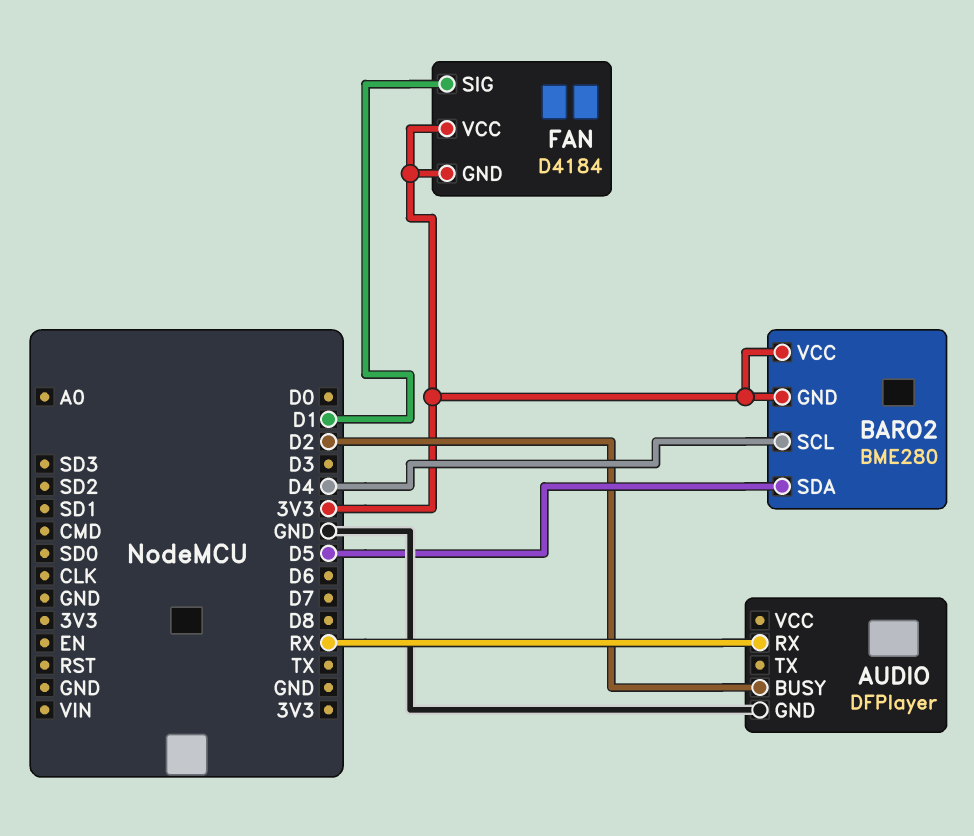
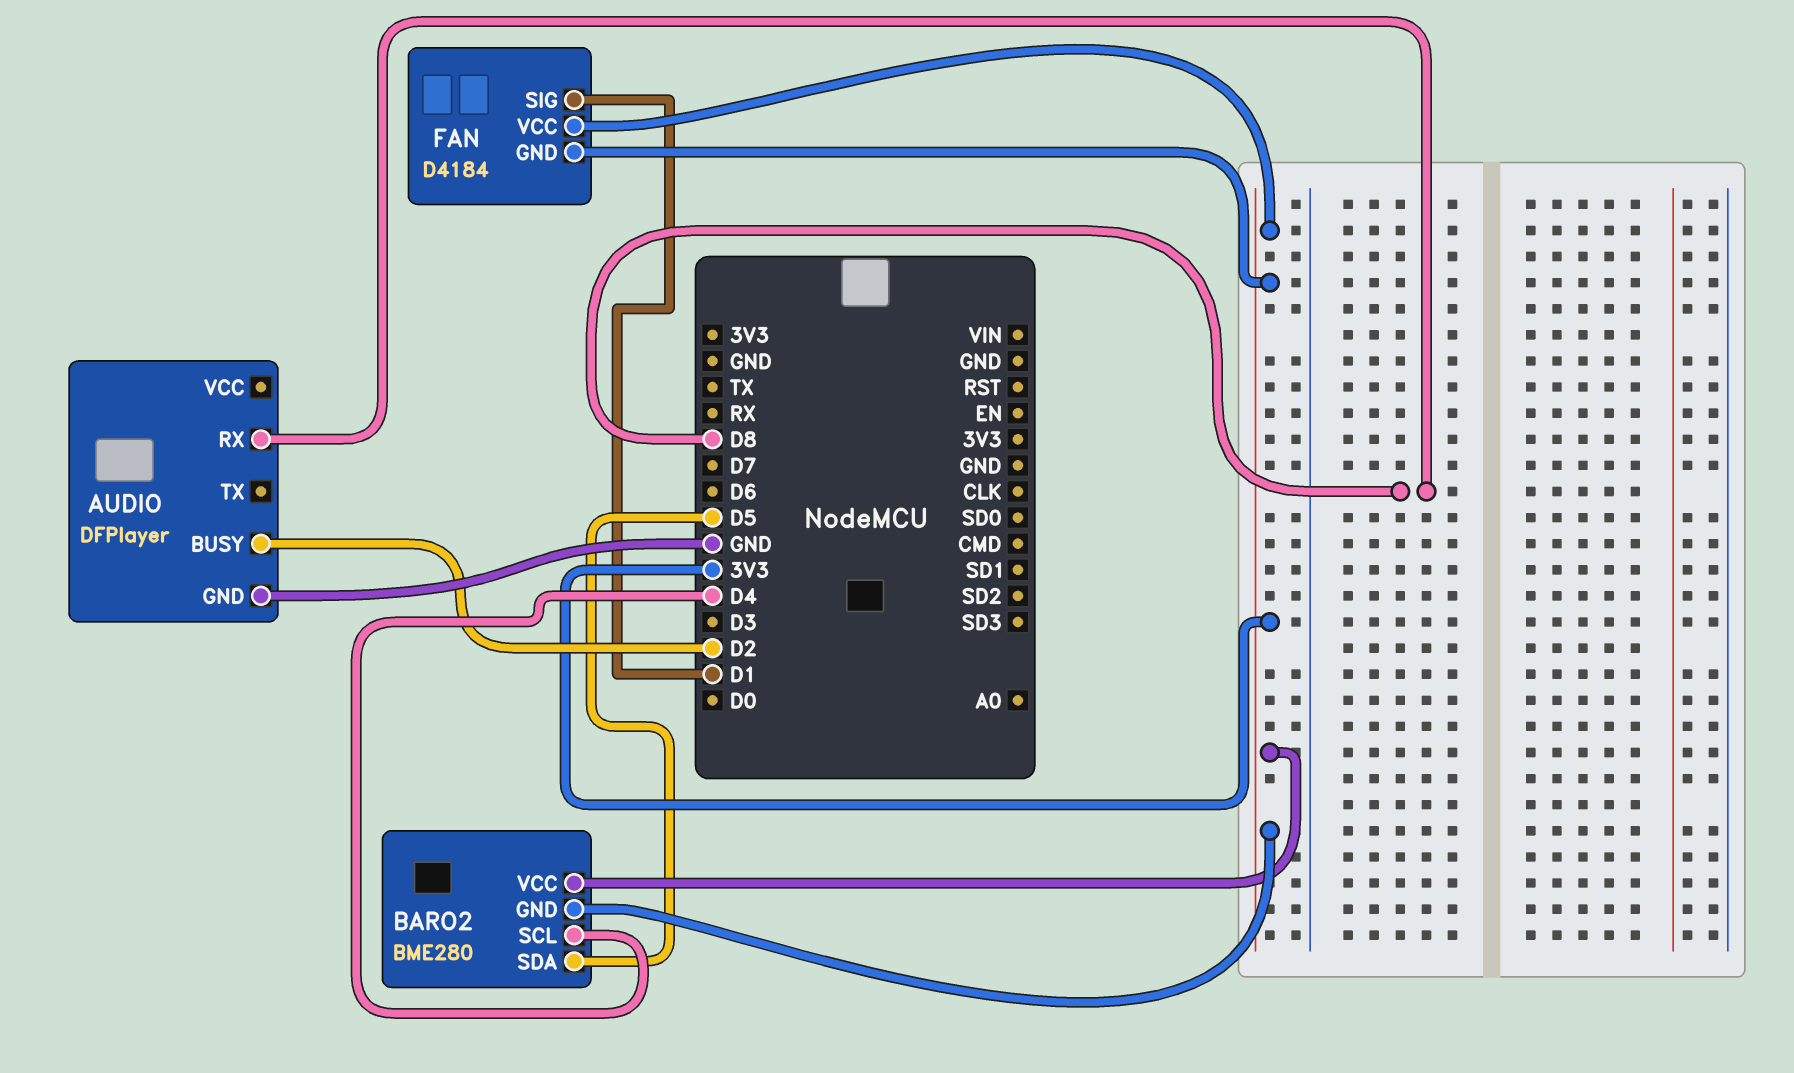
AUDIO pin RX: RX -> D8

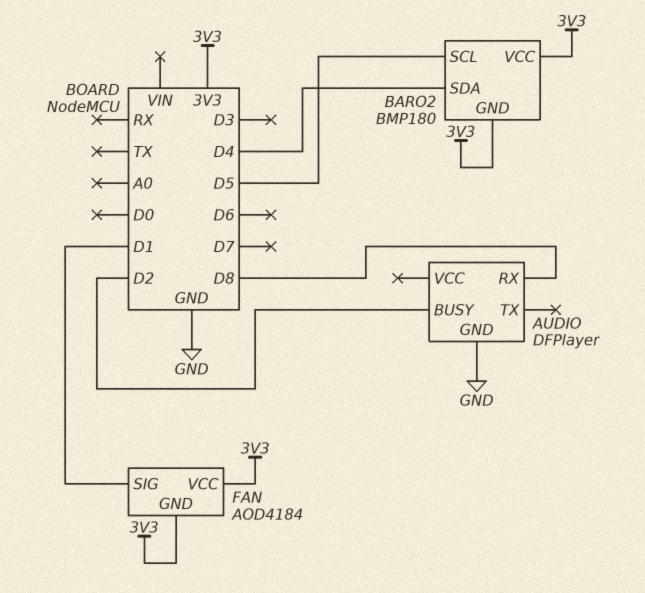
BARO2: BME280 -> BMP180
BARO2 pin SCL: D4 -> D5
BARO2 pin SDA: D5 -> D4
FAN: D4184 -> AOD4184

